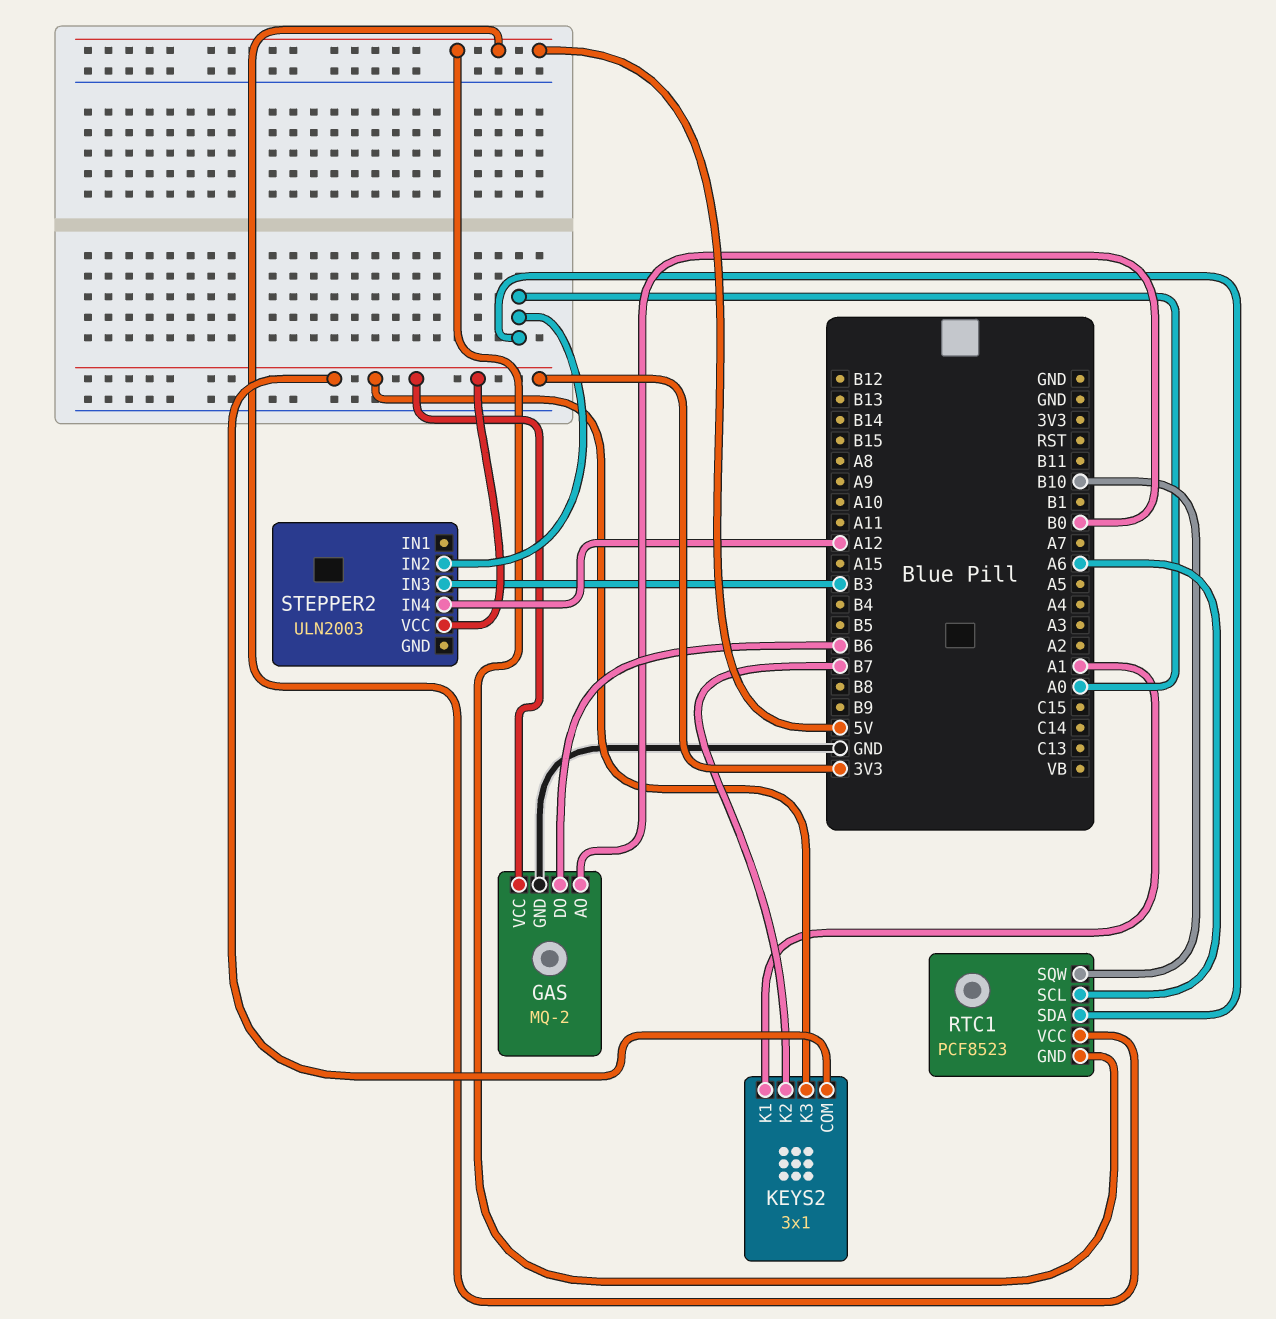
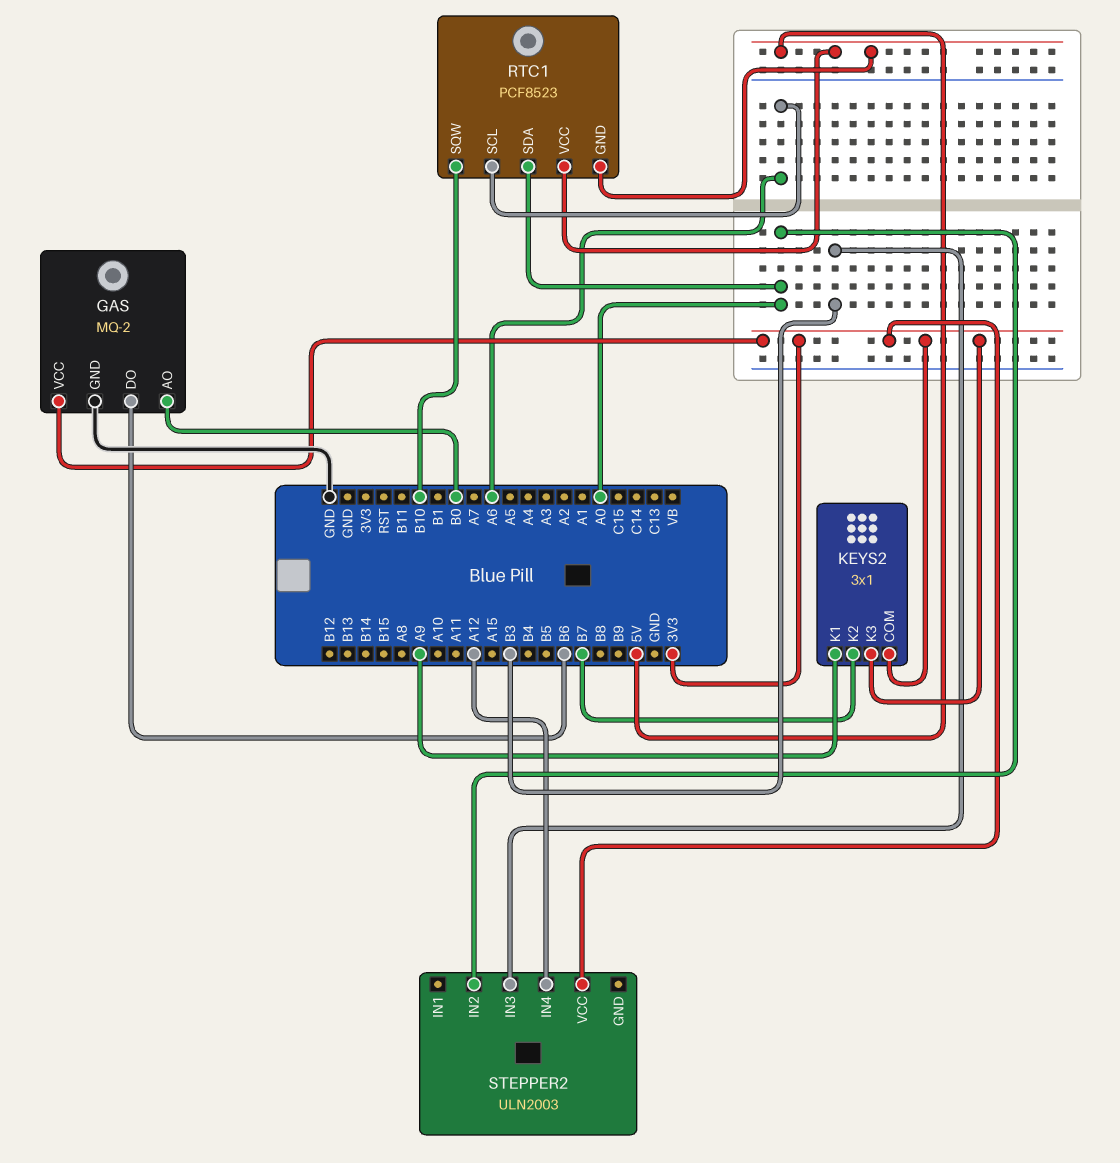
KEYS2 pin K1: A1 -> A9

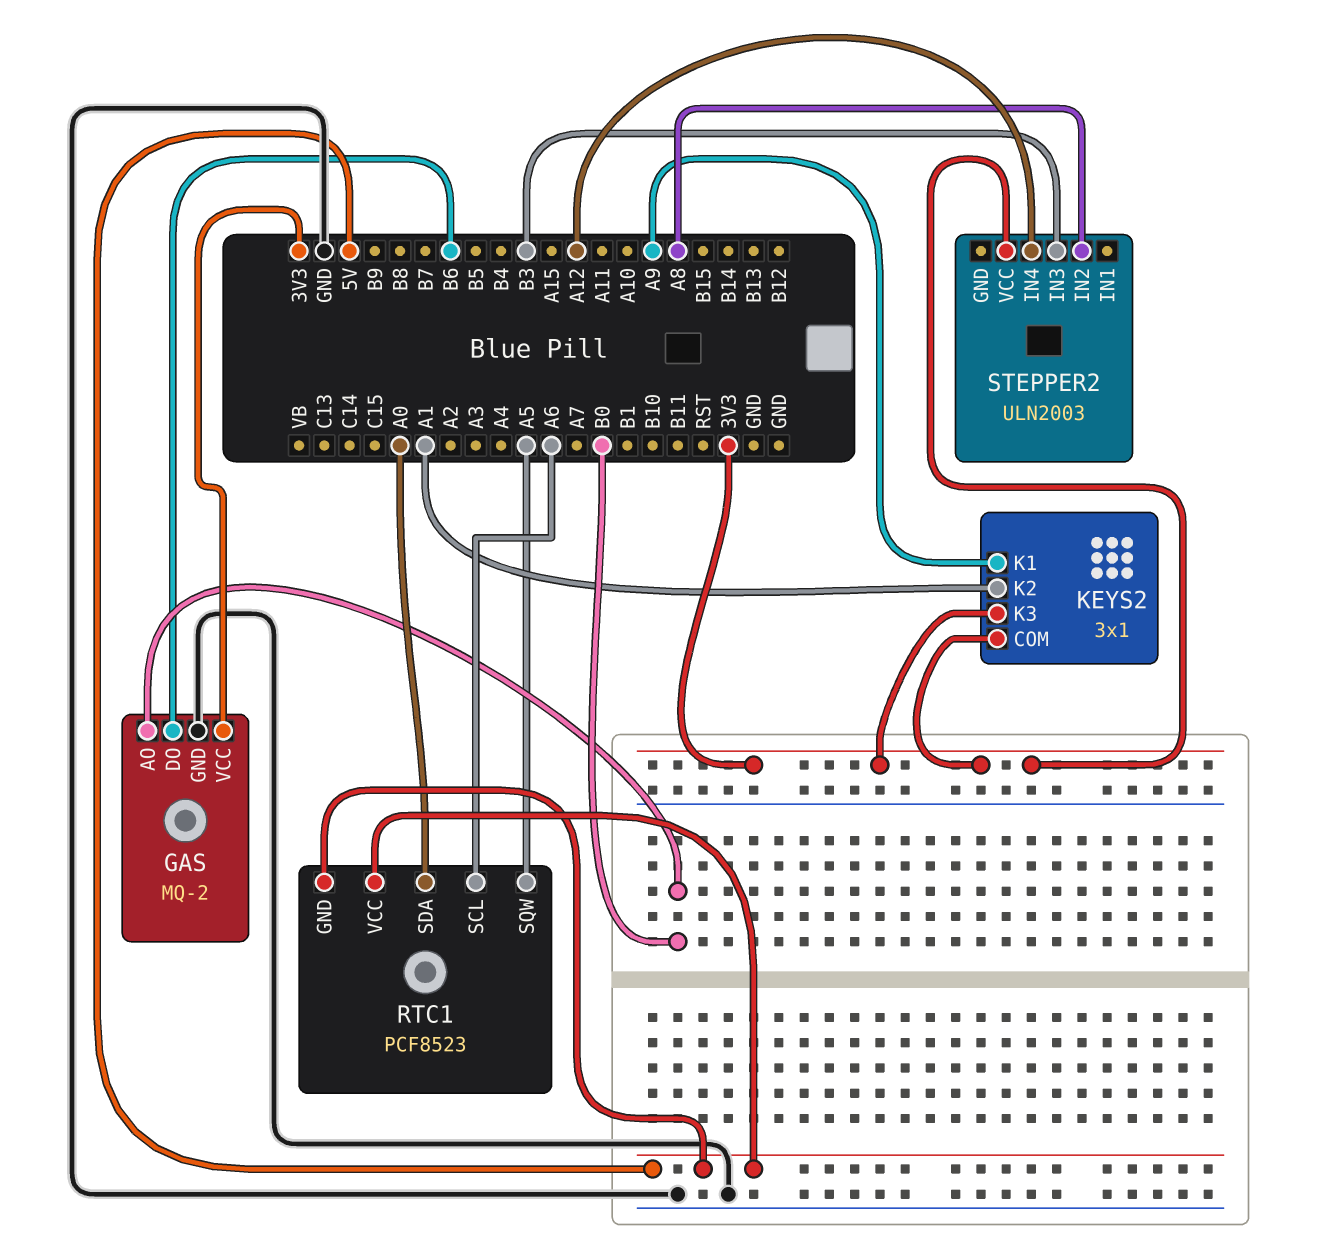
KEYS2 pin K2: B7 -> A1
RTC1 pin SQW: B10 -> A5
STEPPER2 pin IN2: A0 -> A8

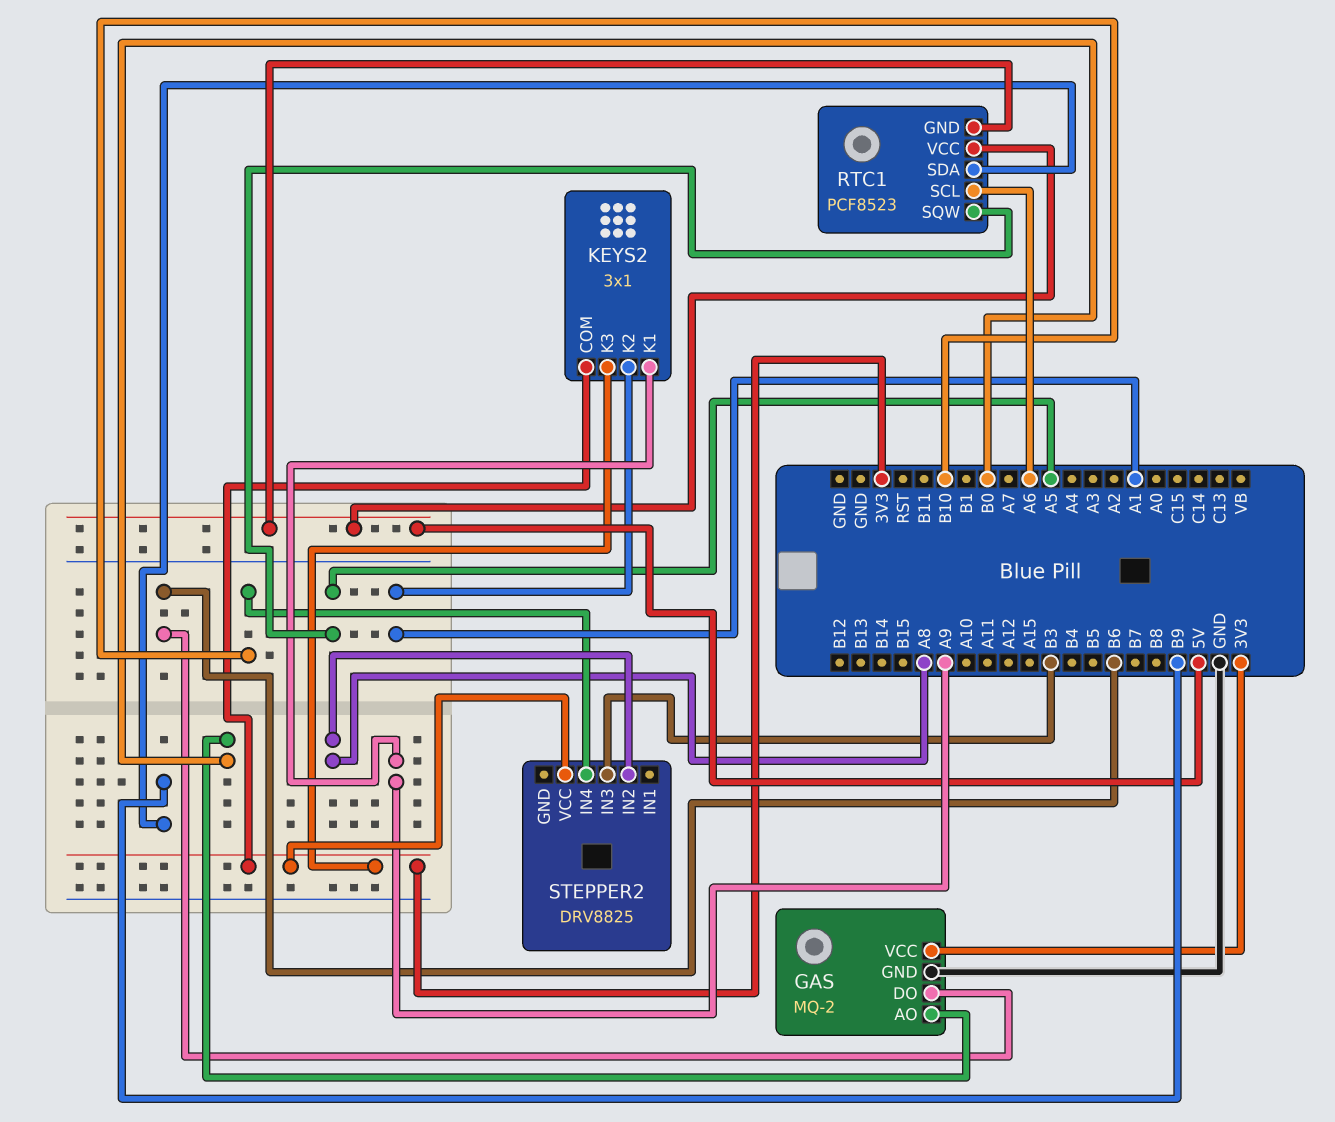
RTC1 pin SDA: A0 -> B9
STEPPER2: ULN2003 -> DRV8825
STEPPER2 pin IN4: A12 -> B10

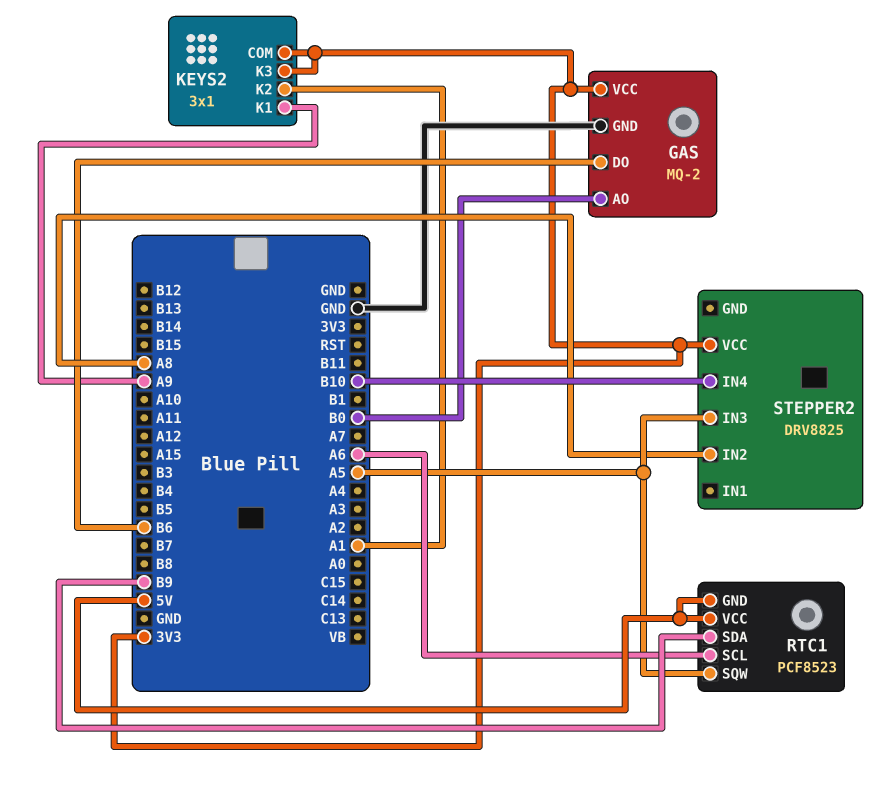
STEPPER2 pin IN3: B3 -> A5

